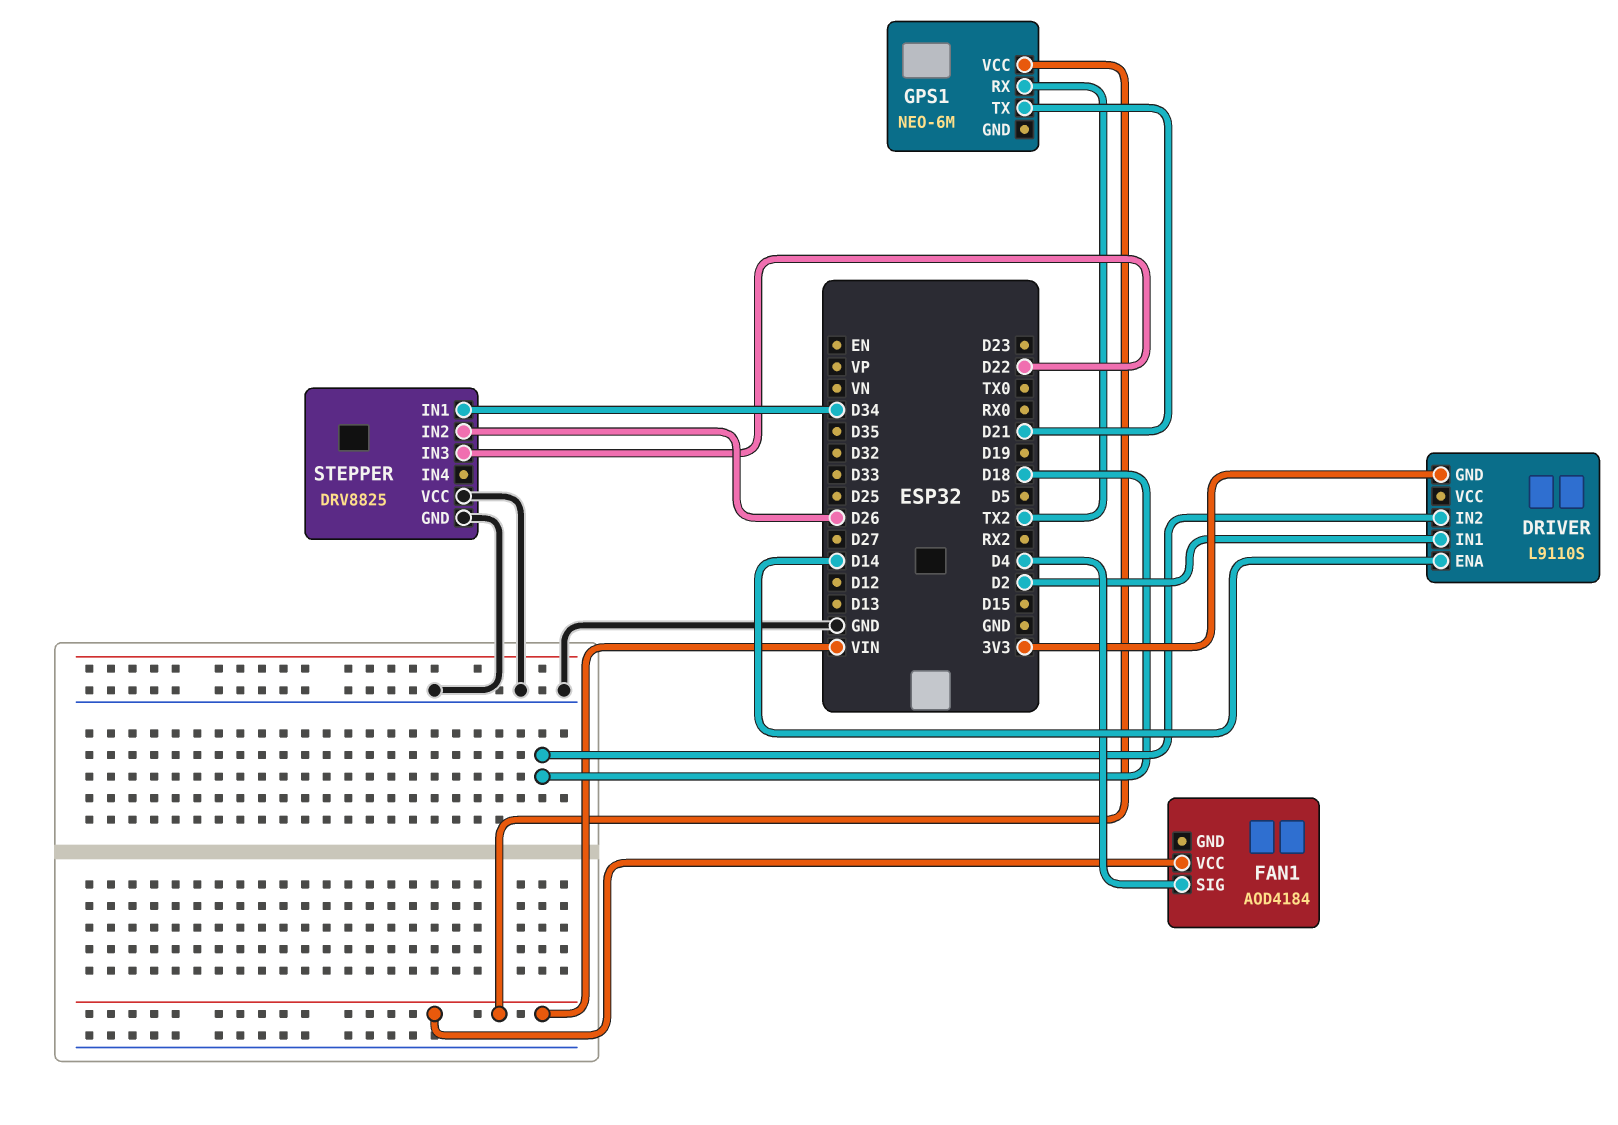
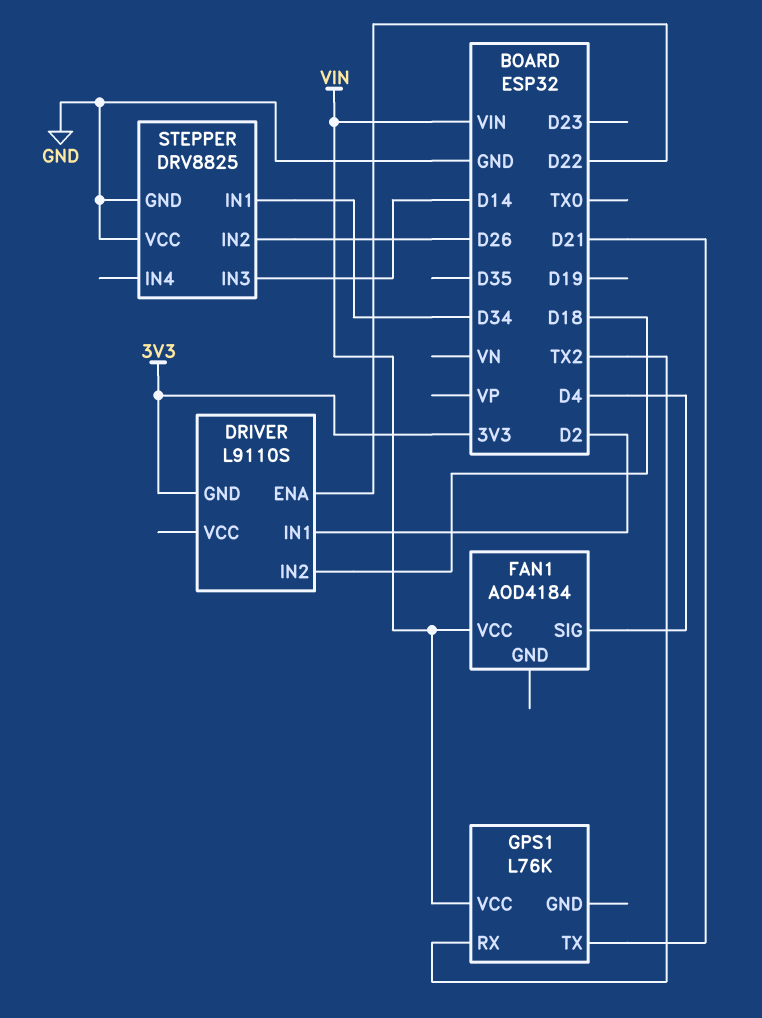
DRIVER pin ENA: D14 -> D22
GPS1: NEO-6M -> L76K
STEPPER pin IN3: D22 -> D14

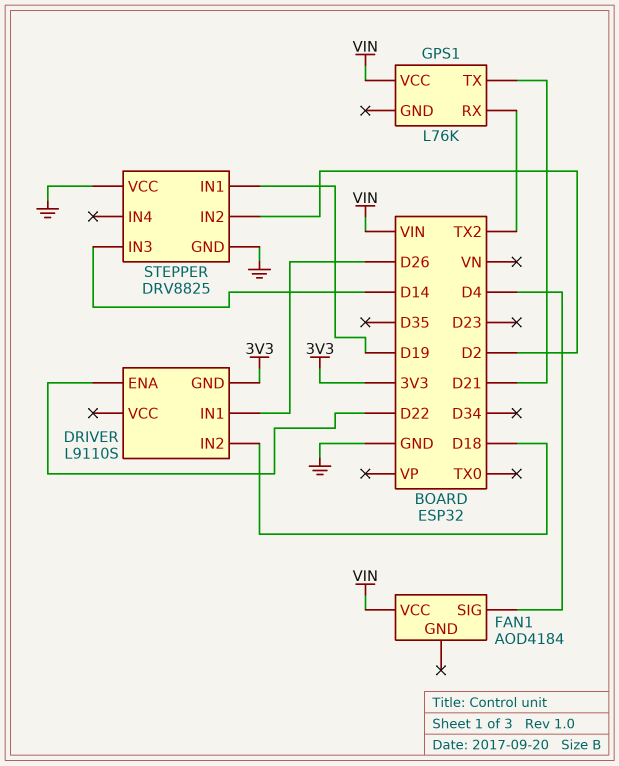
DRIVER pin IN1: D2 -> D26
STEPPER pin IN1: D34 -> D19
STEPPER pin IN2: D26 -> D2

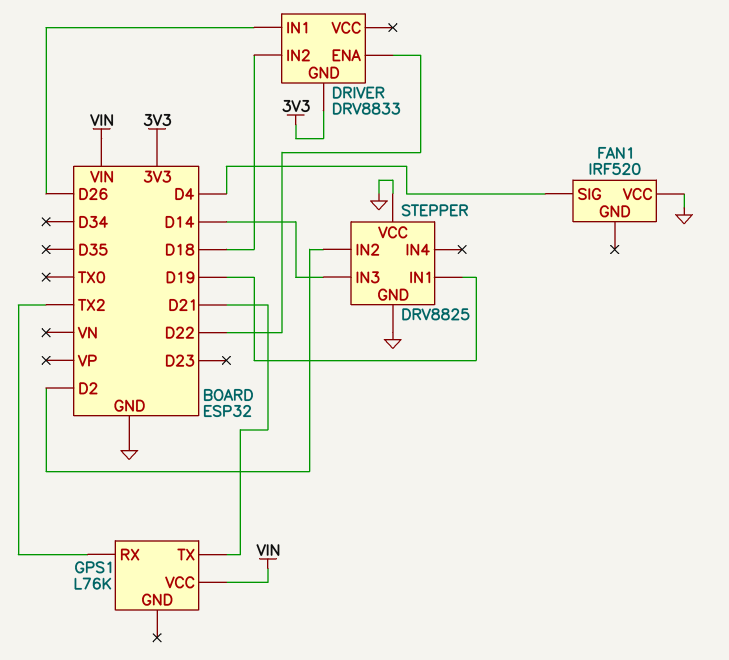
DRIVER: L9110S -> DRV8833
FAN1: AOD4184 -> IRF520
FAN1 pin VCC: VIN -> GND

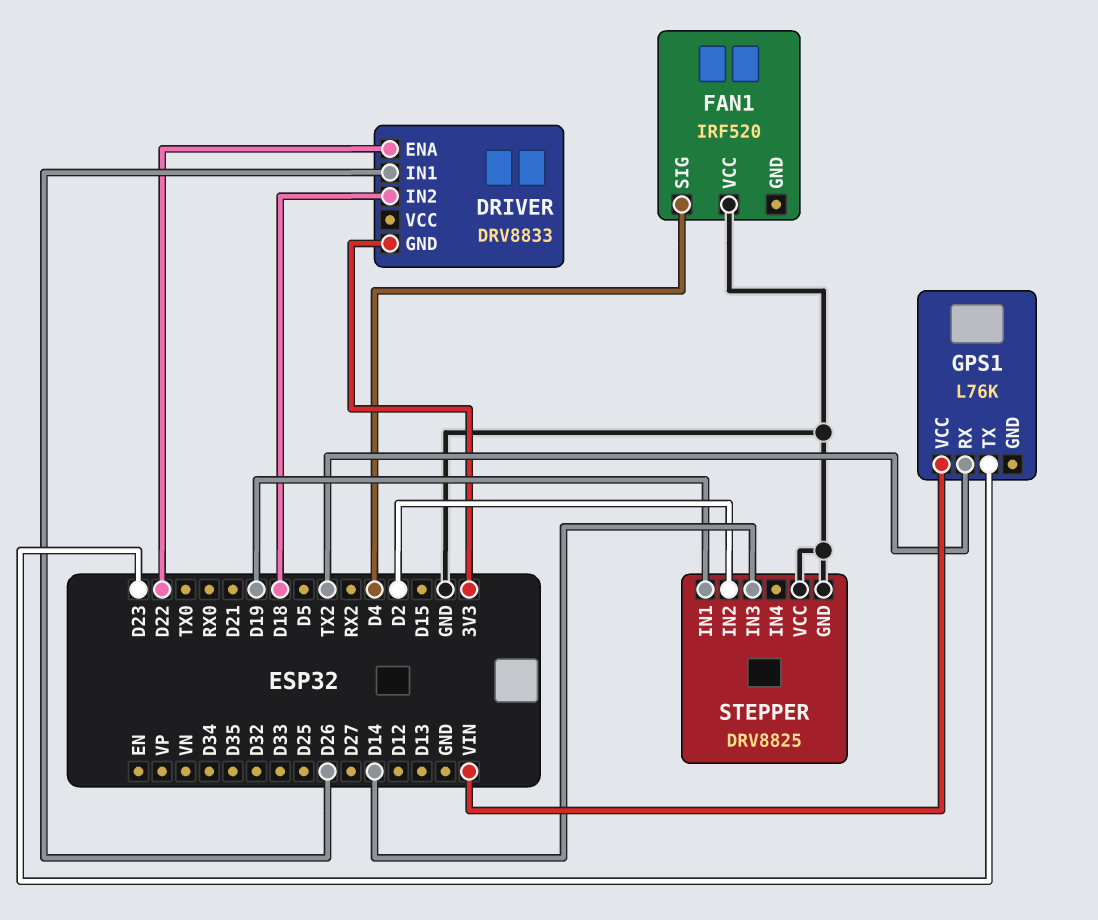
GPS1 pin TX: D21 -> D23

